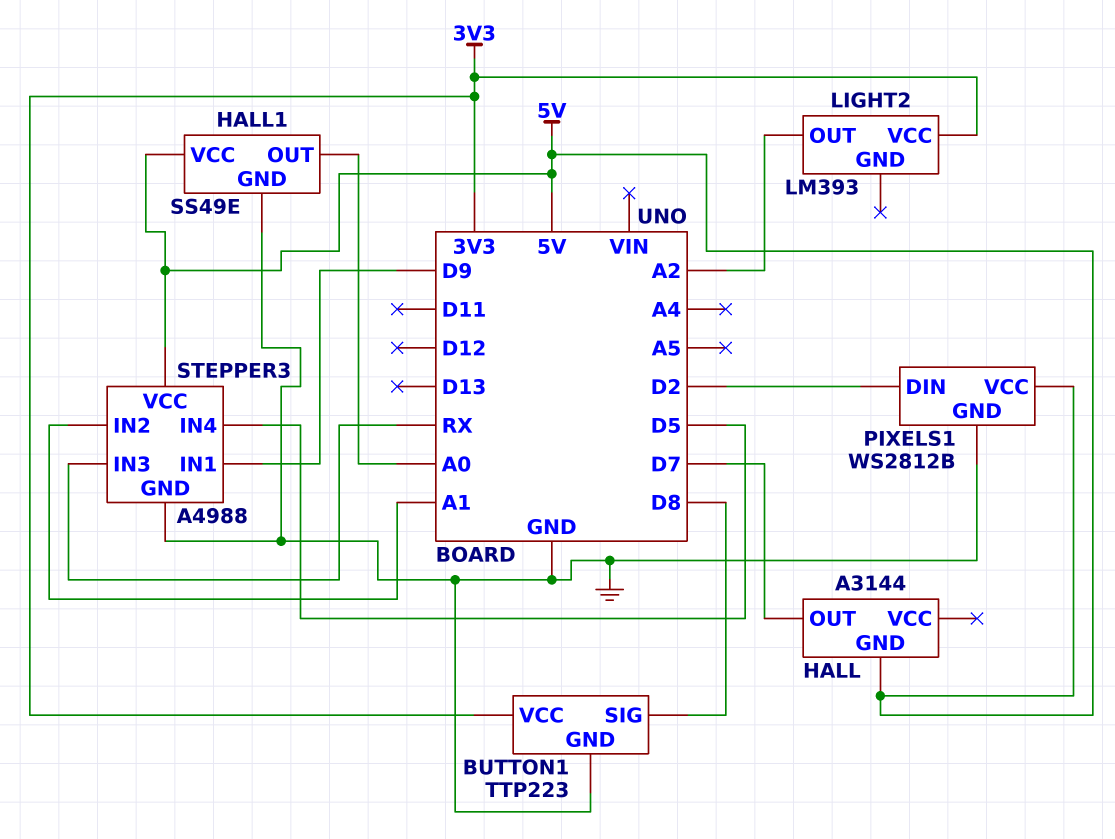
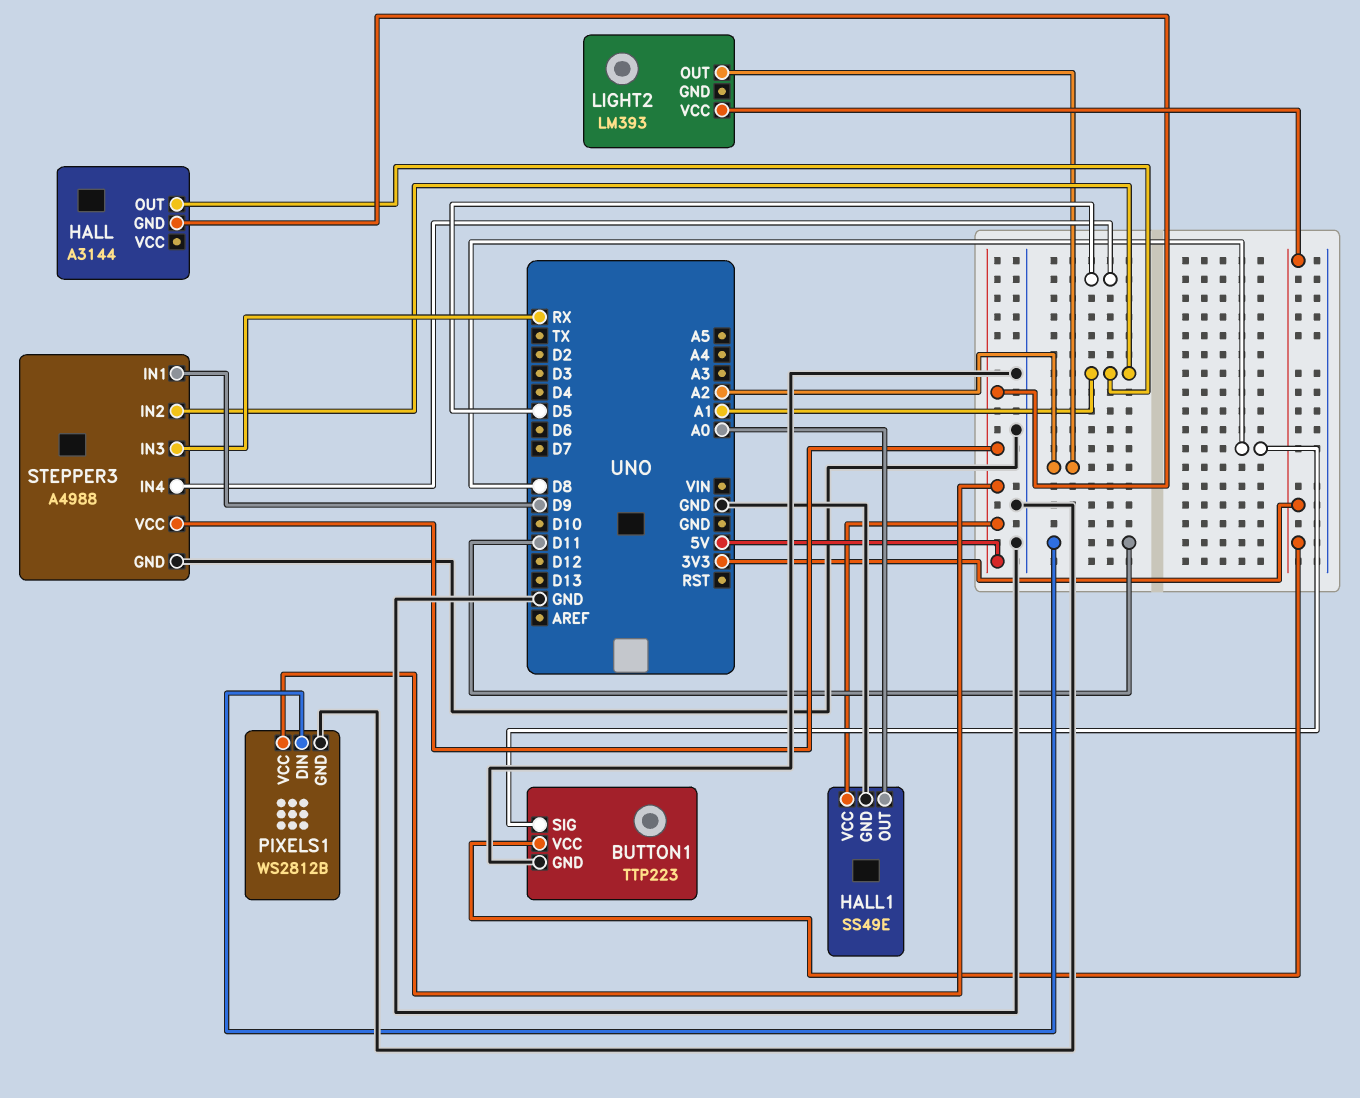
HALL pin OUT: D7 -> A1
PIXELS1 pin DIN: D2 -> D11

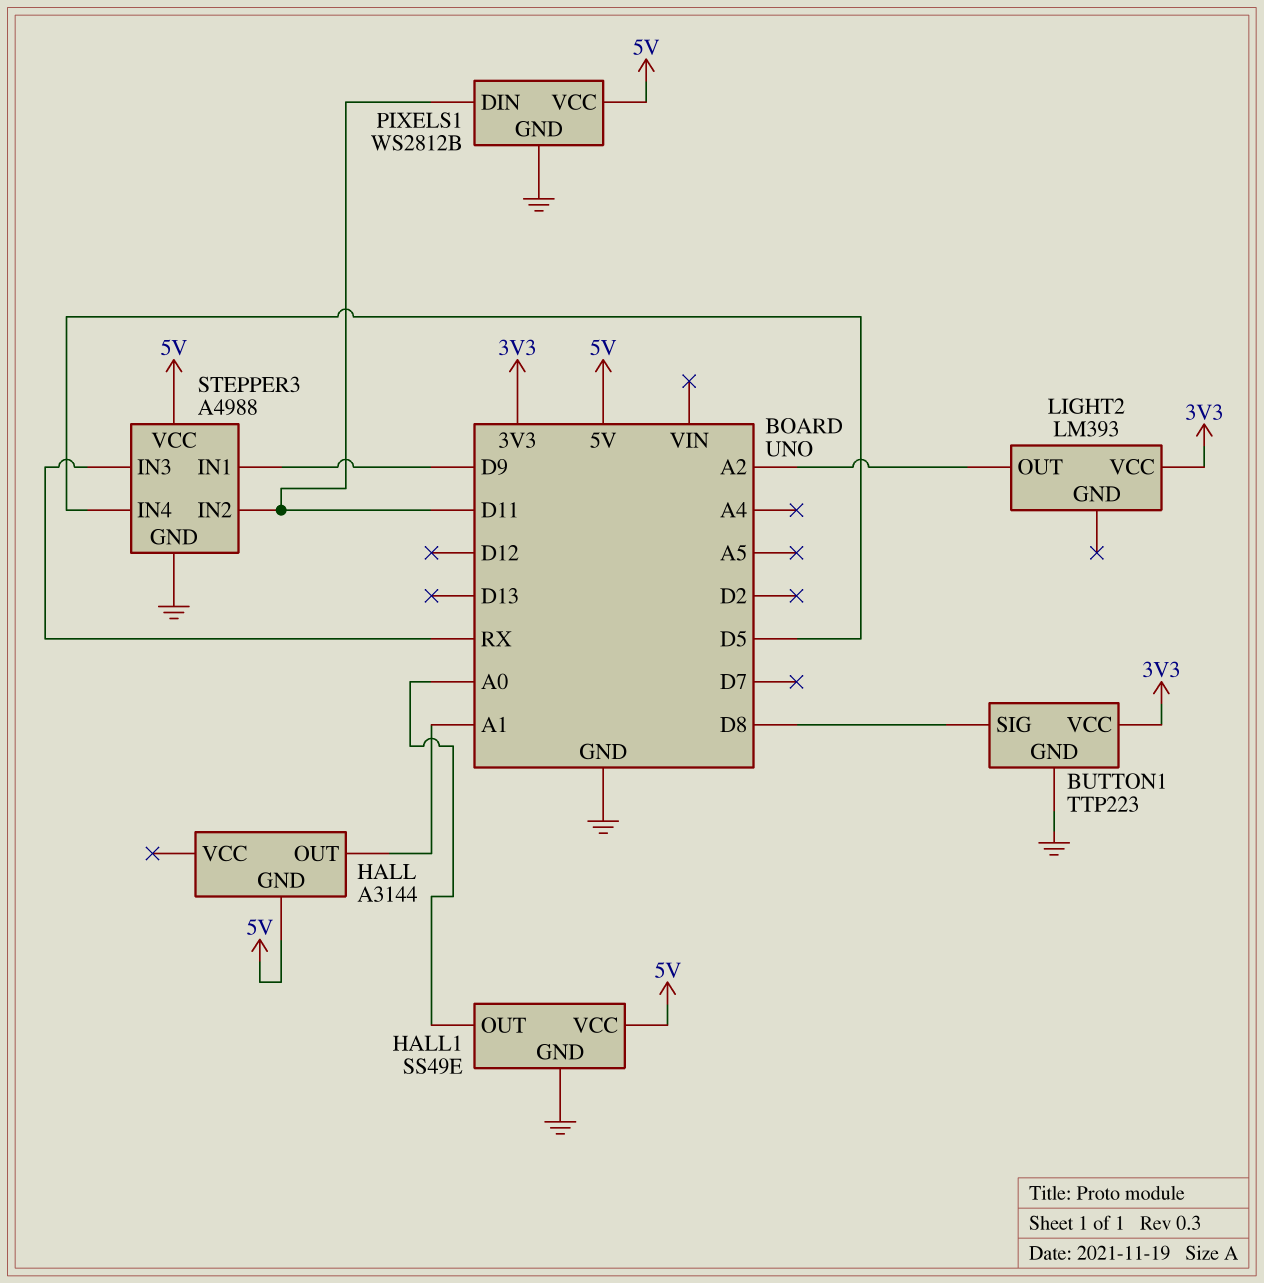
STEPPER3 pin IN2: A1 -> D11

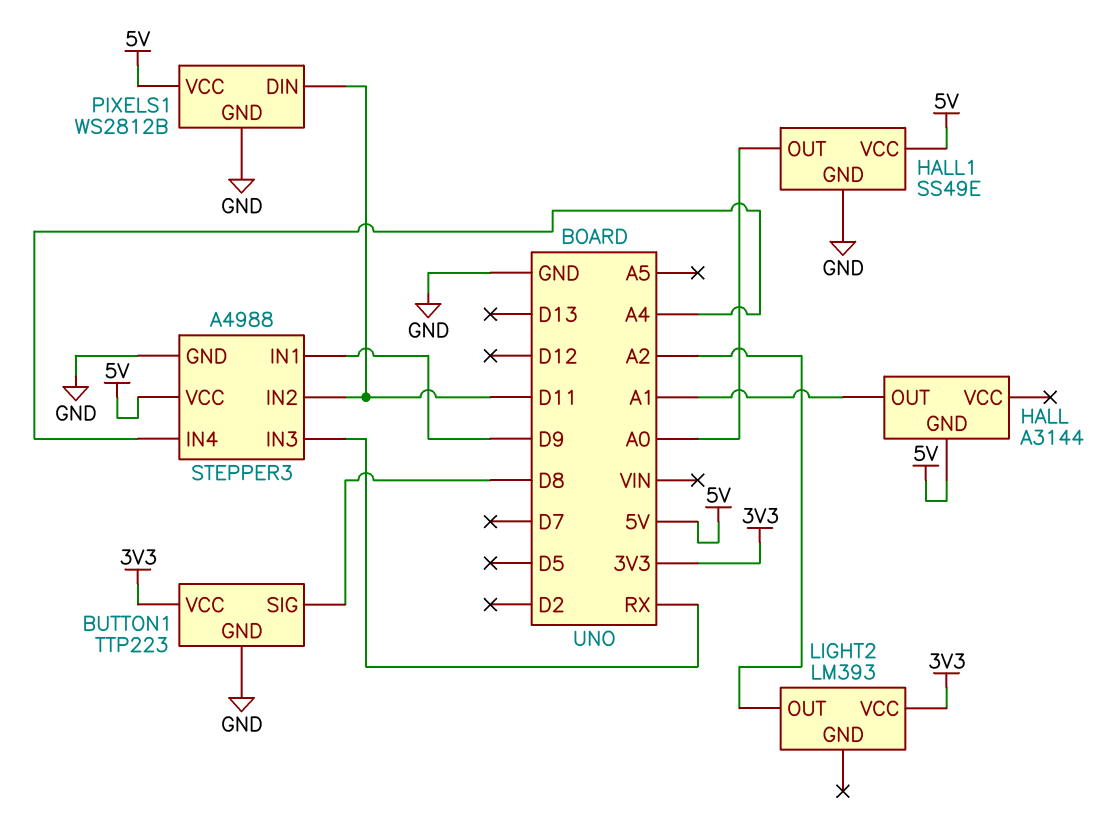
STEPPER3 pin IN4: D5 -> A4

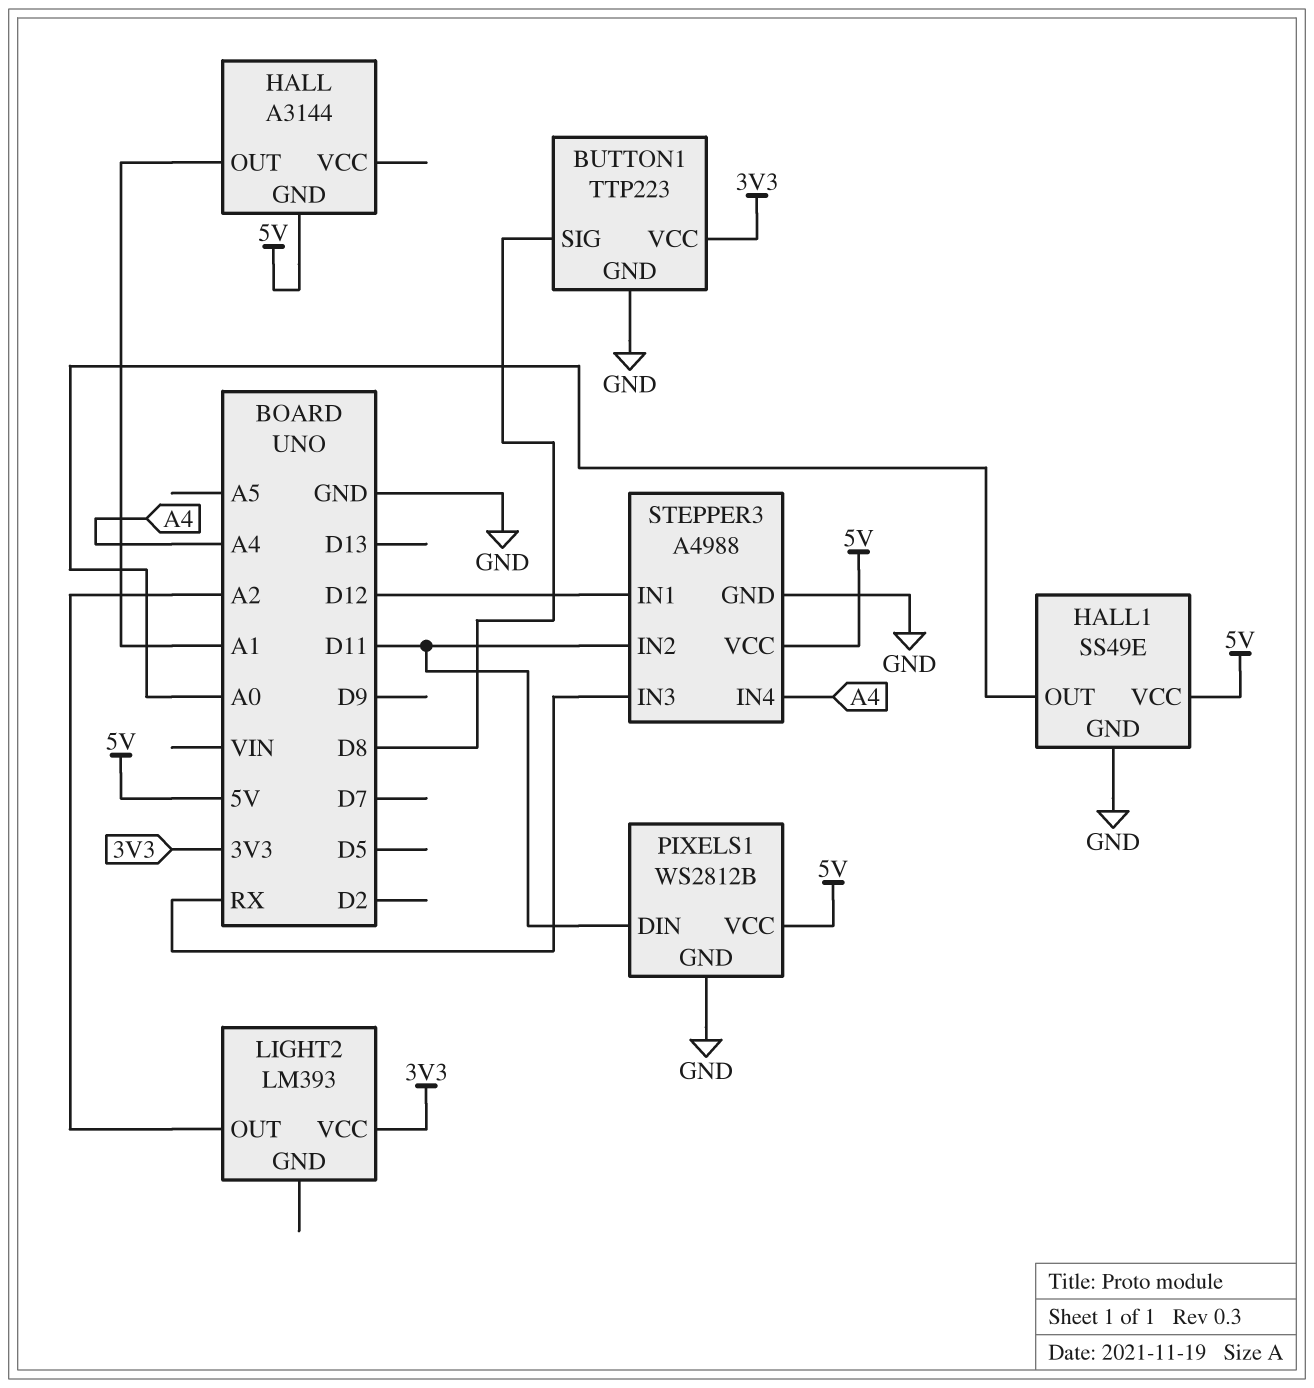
STEPPER3 pin IN1: D9 -> D12

